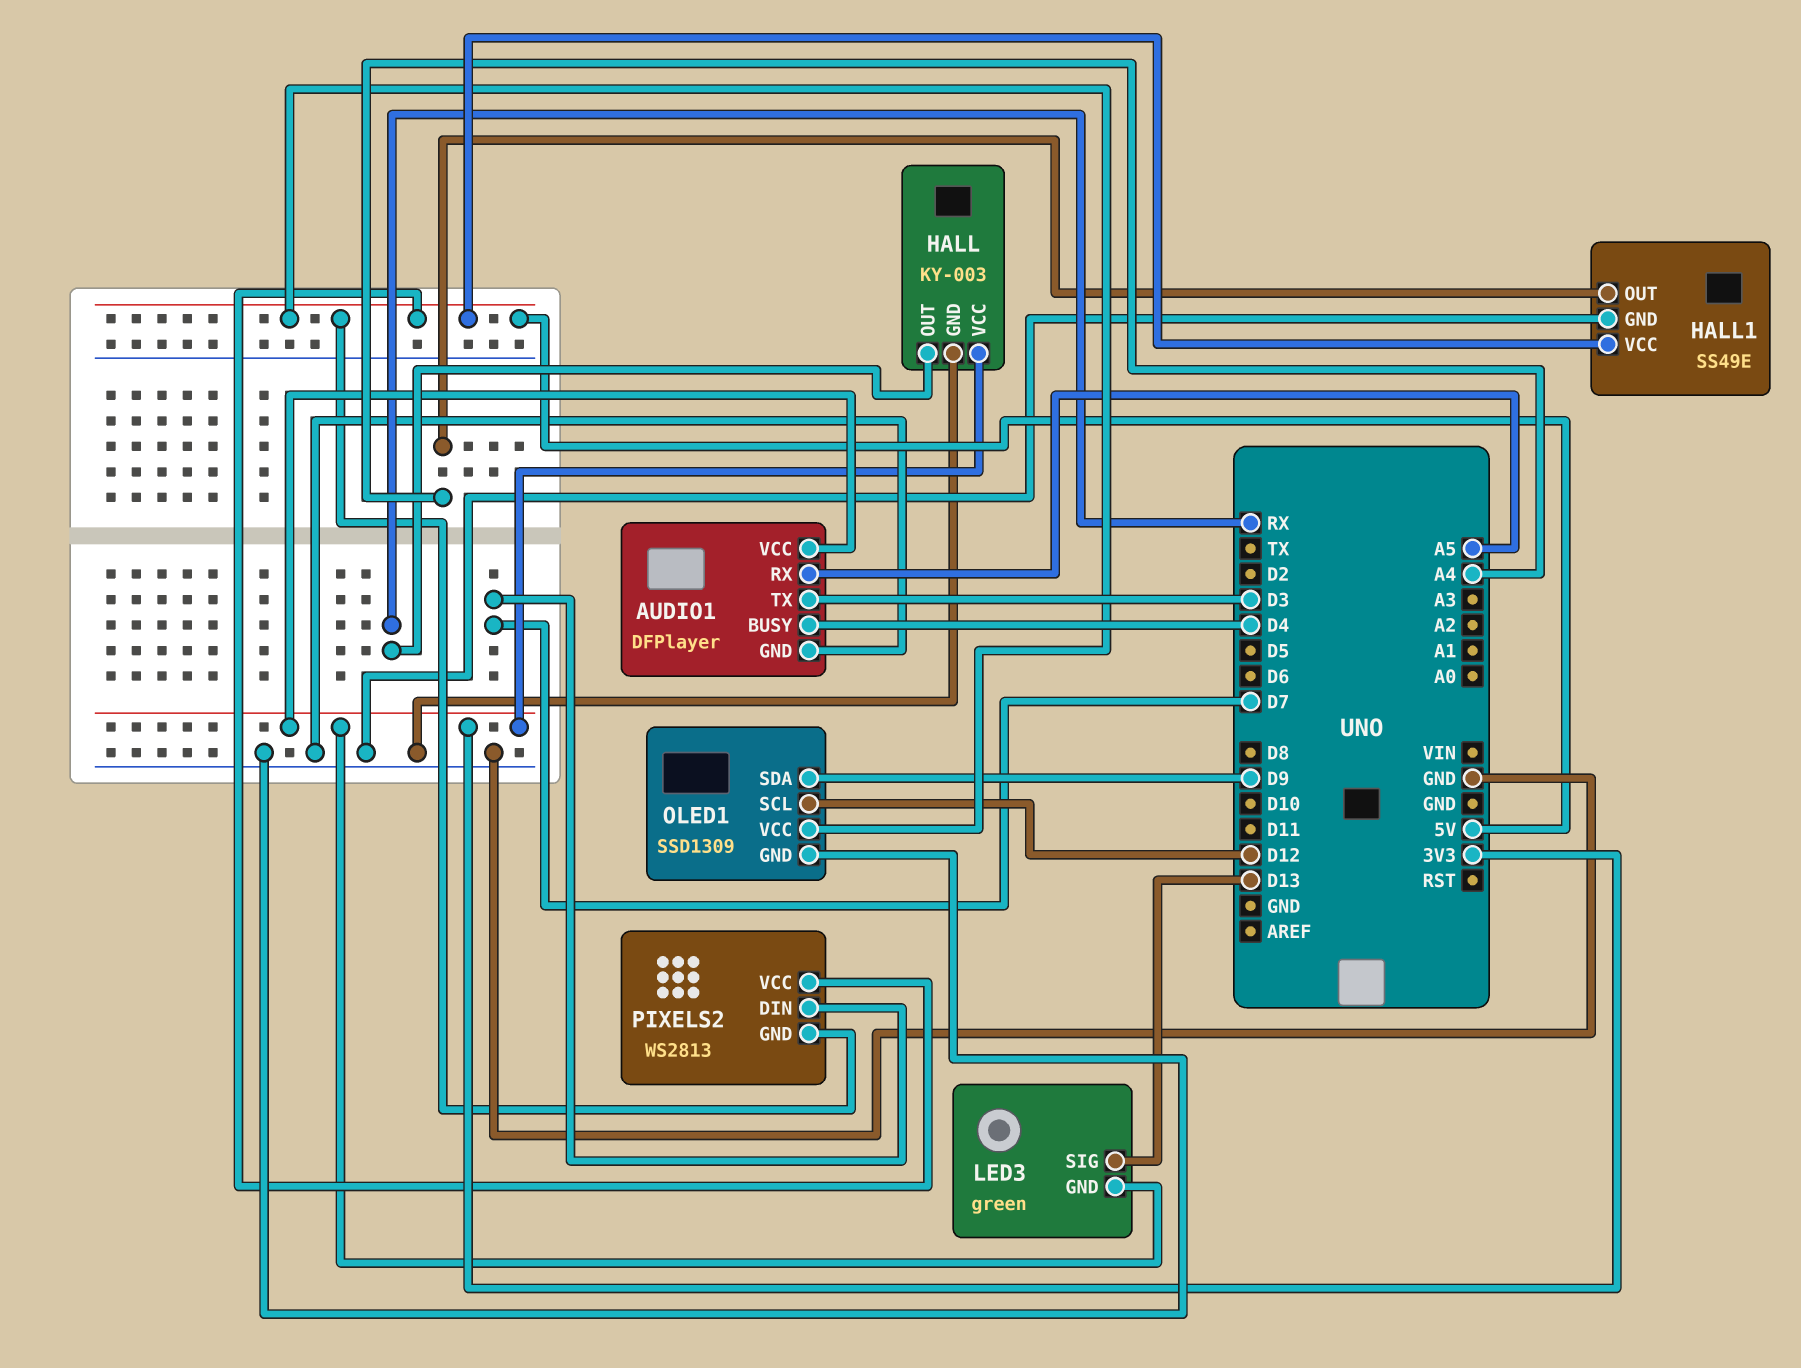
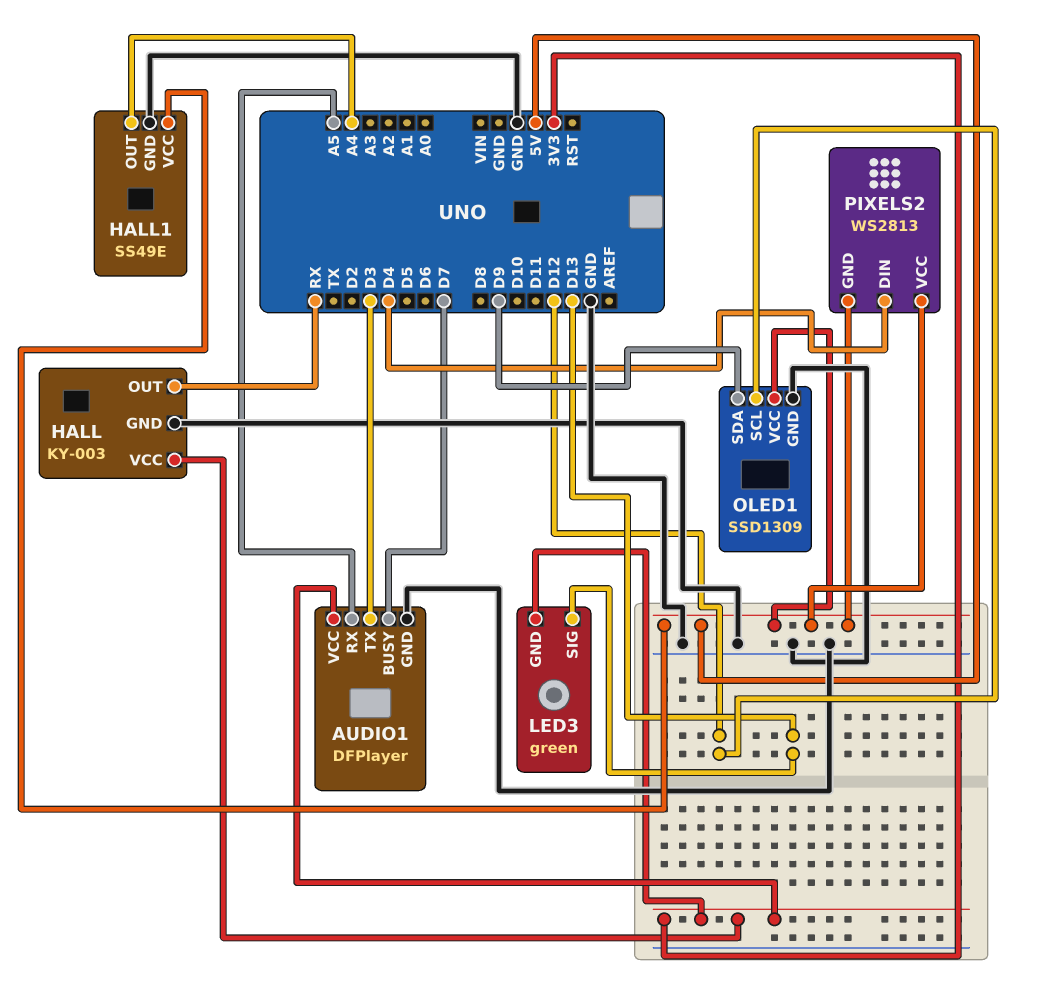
AUDIO1 pin BUSY: D4 -> D7
PIXELS2 pin DIN: D7 -> D4

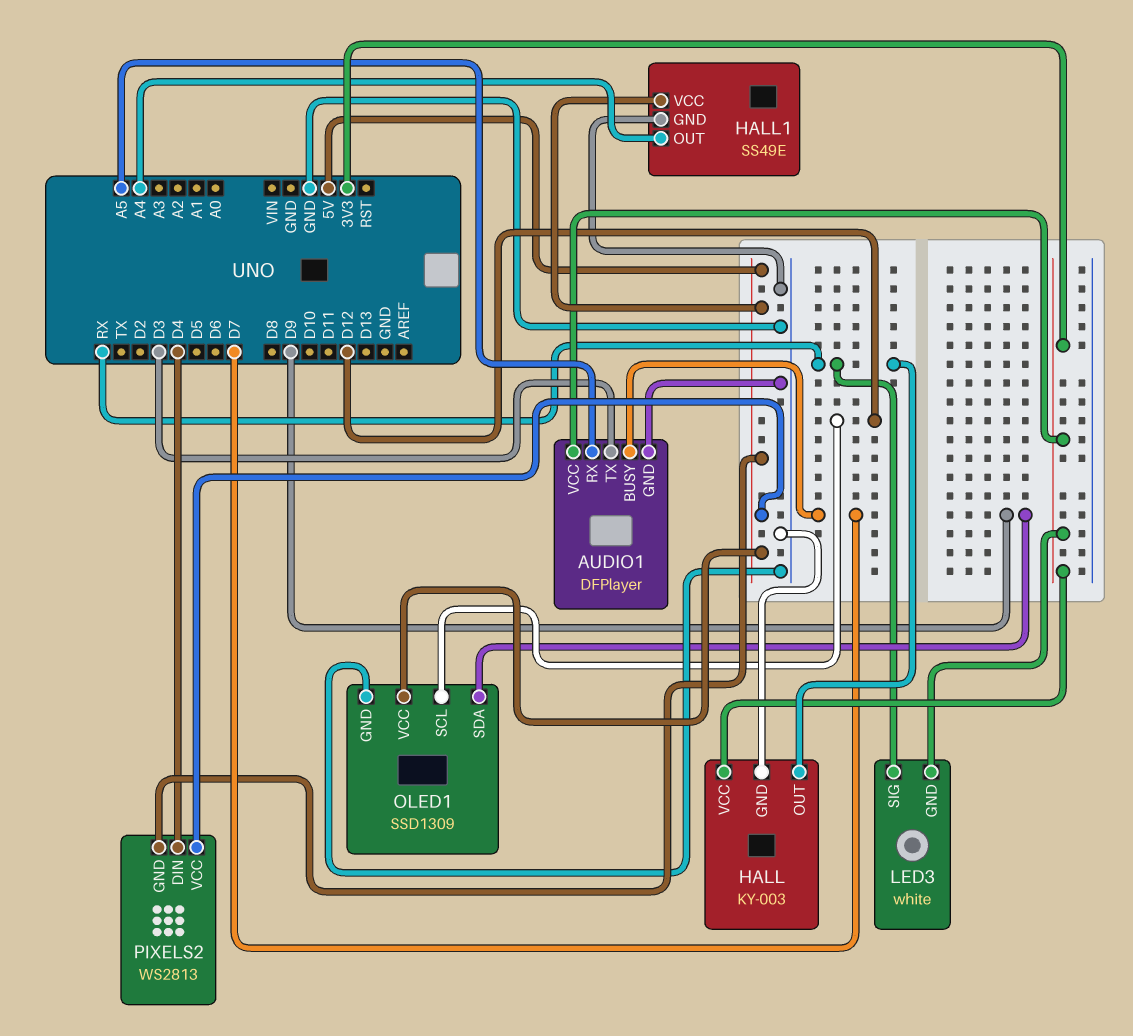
LED3: green -> white
LED3 pin SIG: D13 -> RX

